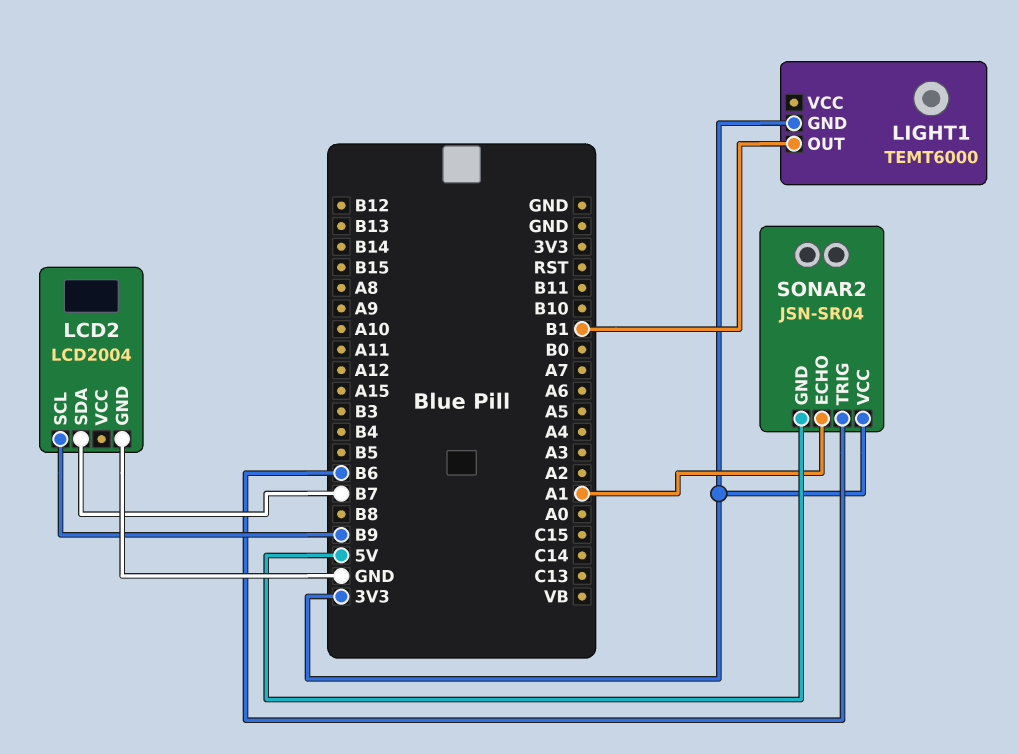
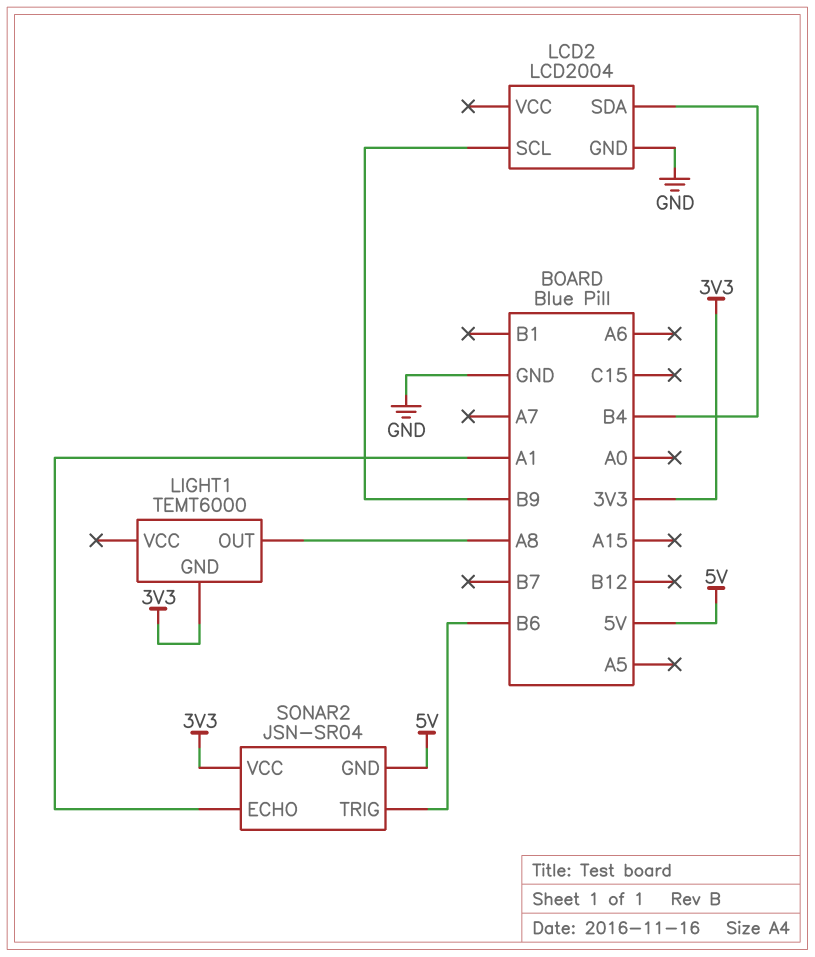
LCD2 pin SDA: B7 -> B4
LIGHT1 pin OUT: B1 -> A8

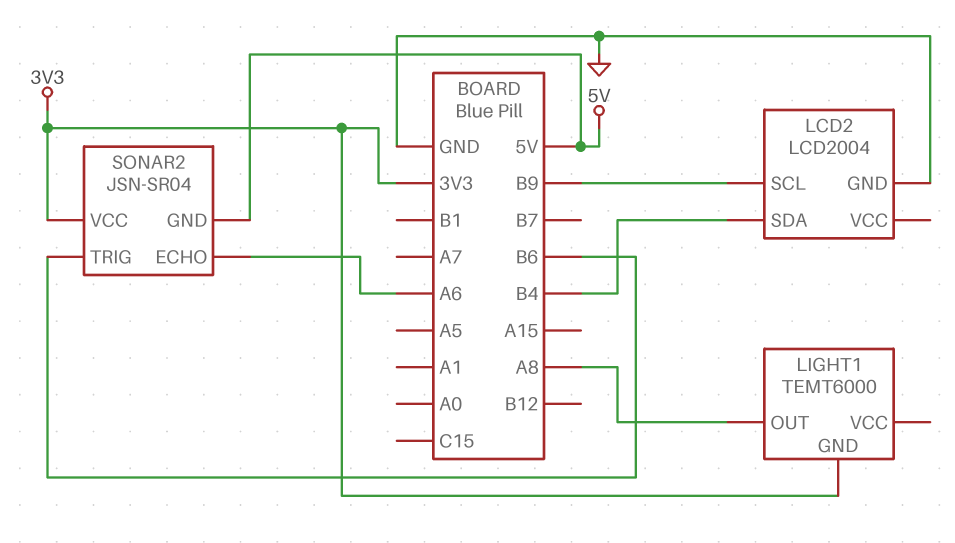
SONAR2 pin ECHO: A1 -> A6

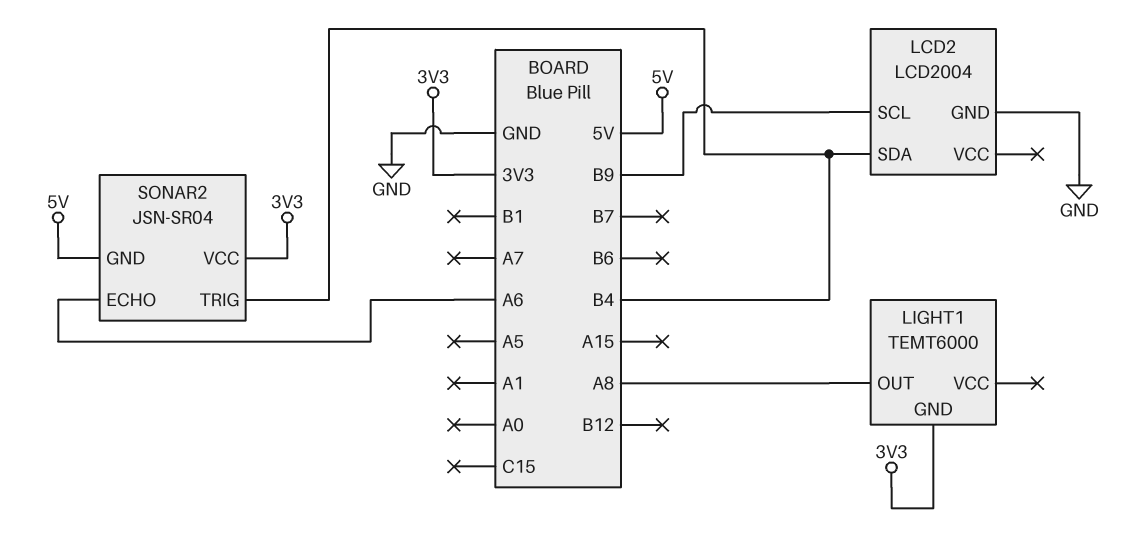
SONAR2 pin TRIG: B6 -> B4

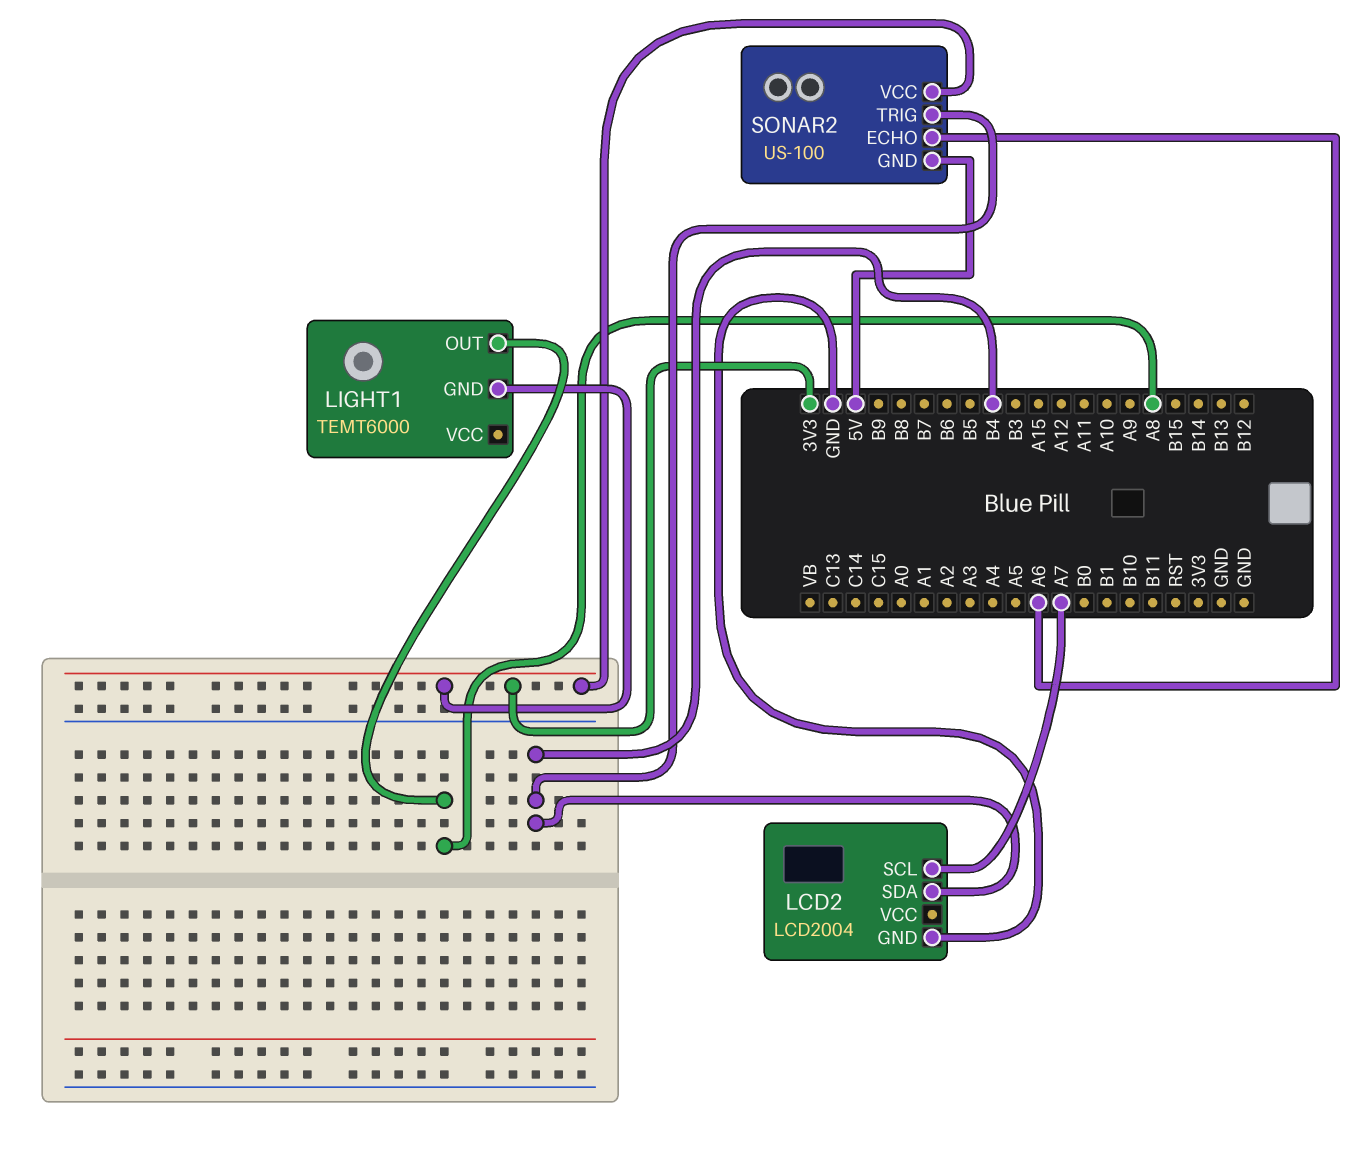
LCD2 pin SCL: B9 -> A7
SONAR2: JSN-SR04 -> US-100

